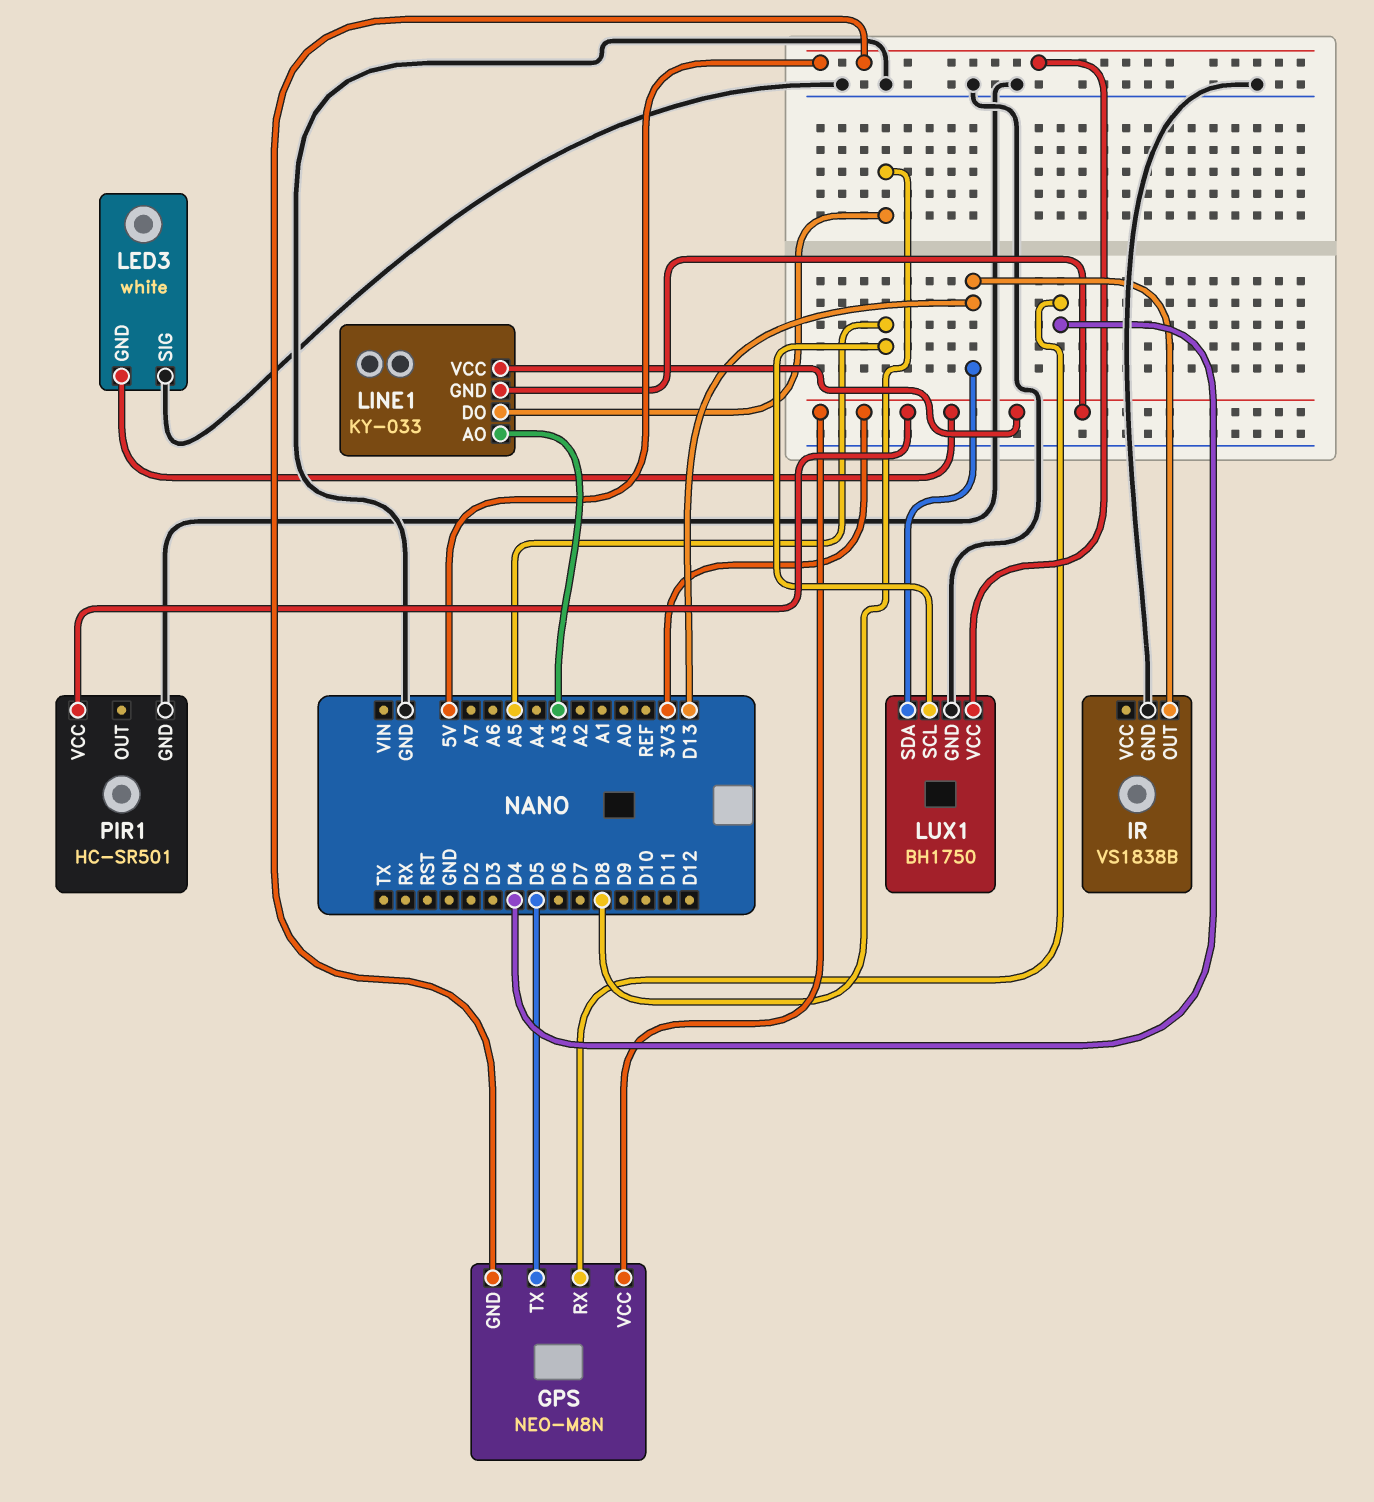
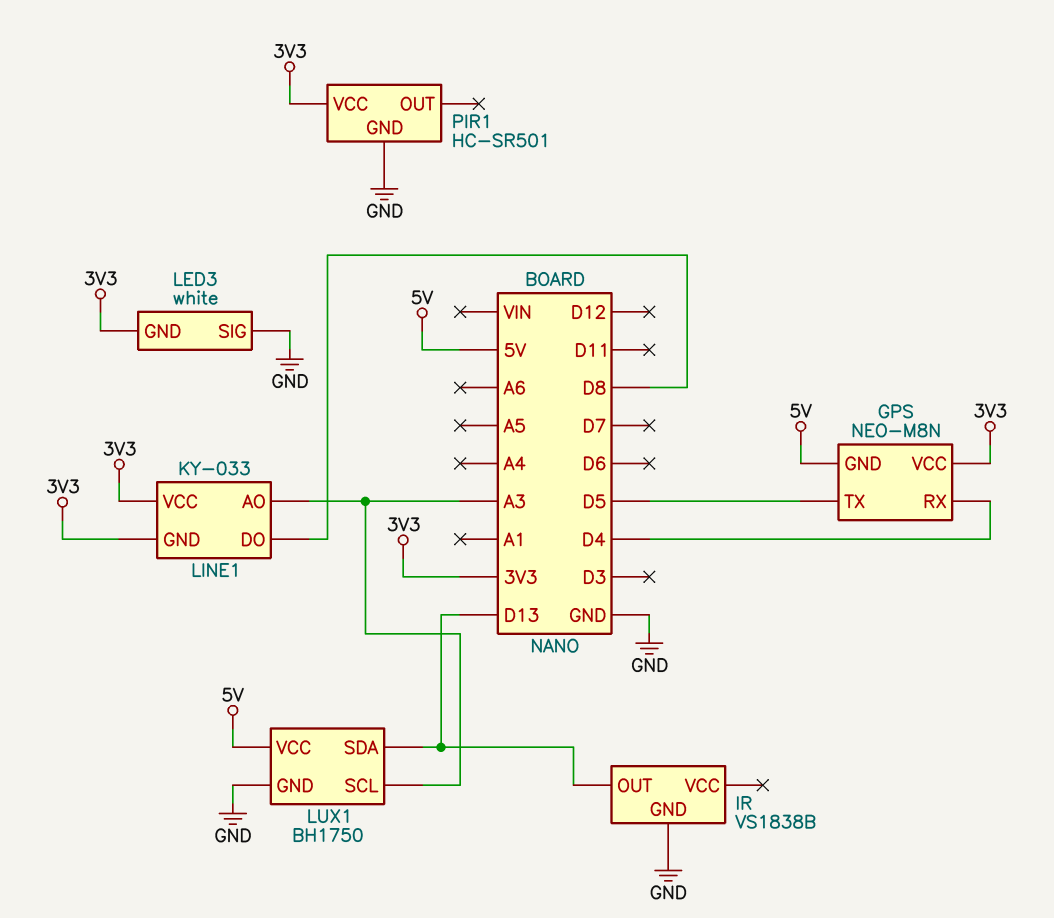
LUX1 pin SCL: A5 -> A3

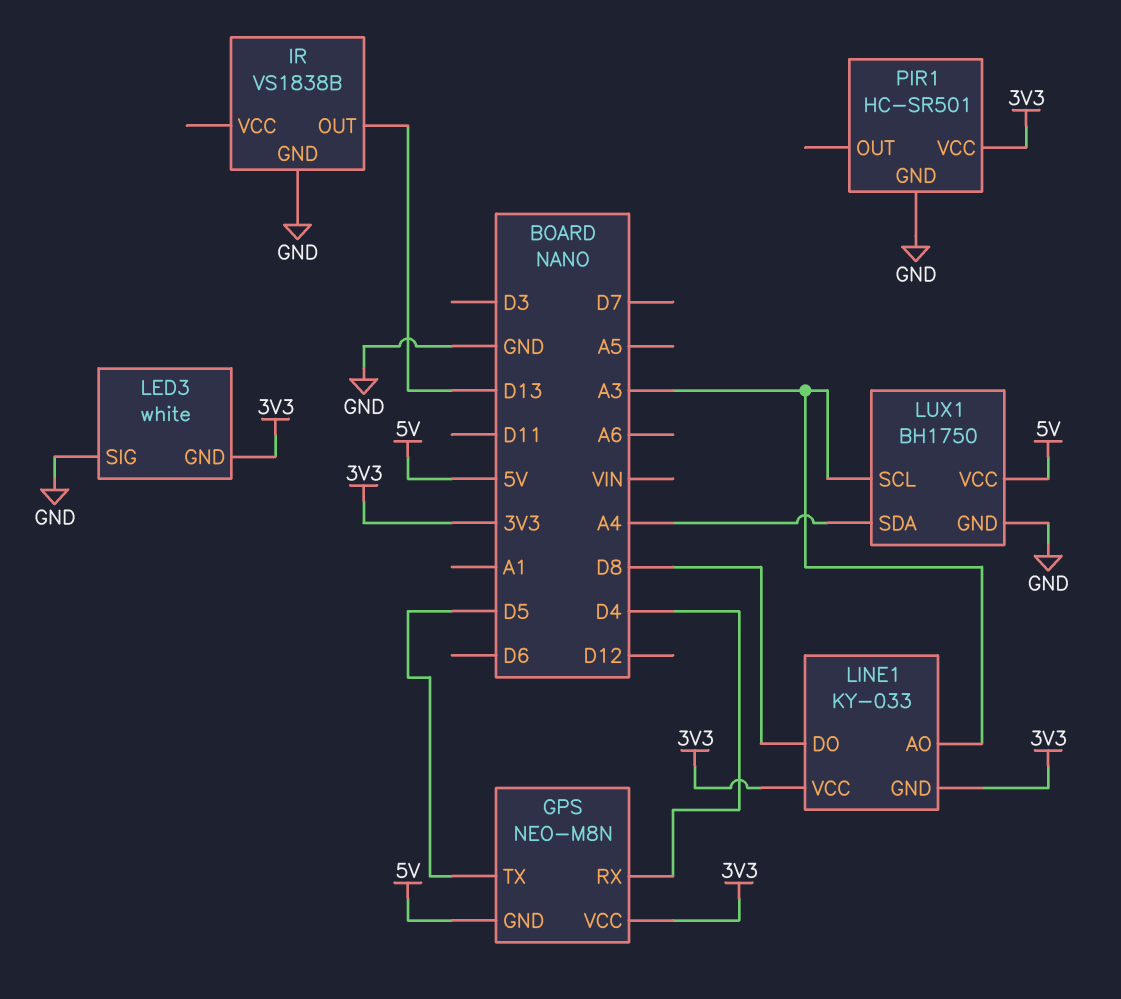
LUX1 pin SDA: D13 -> A4

